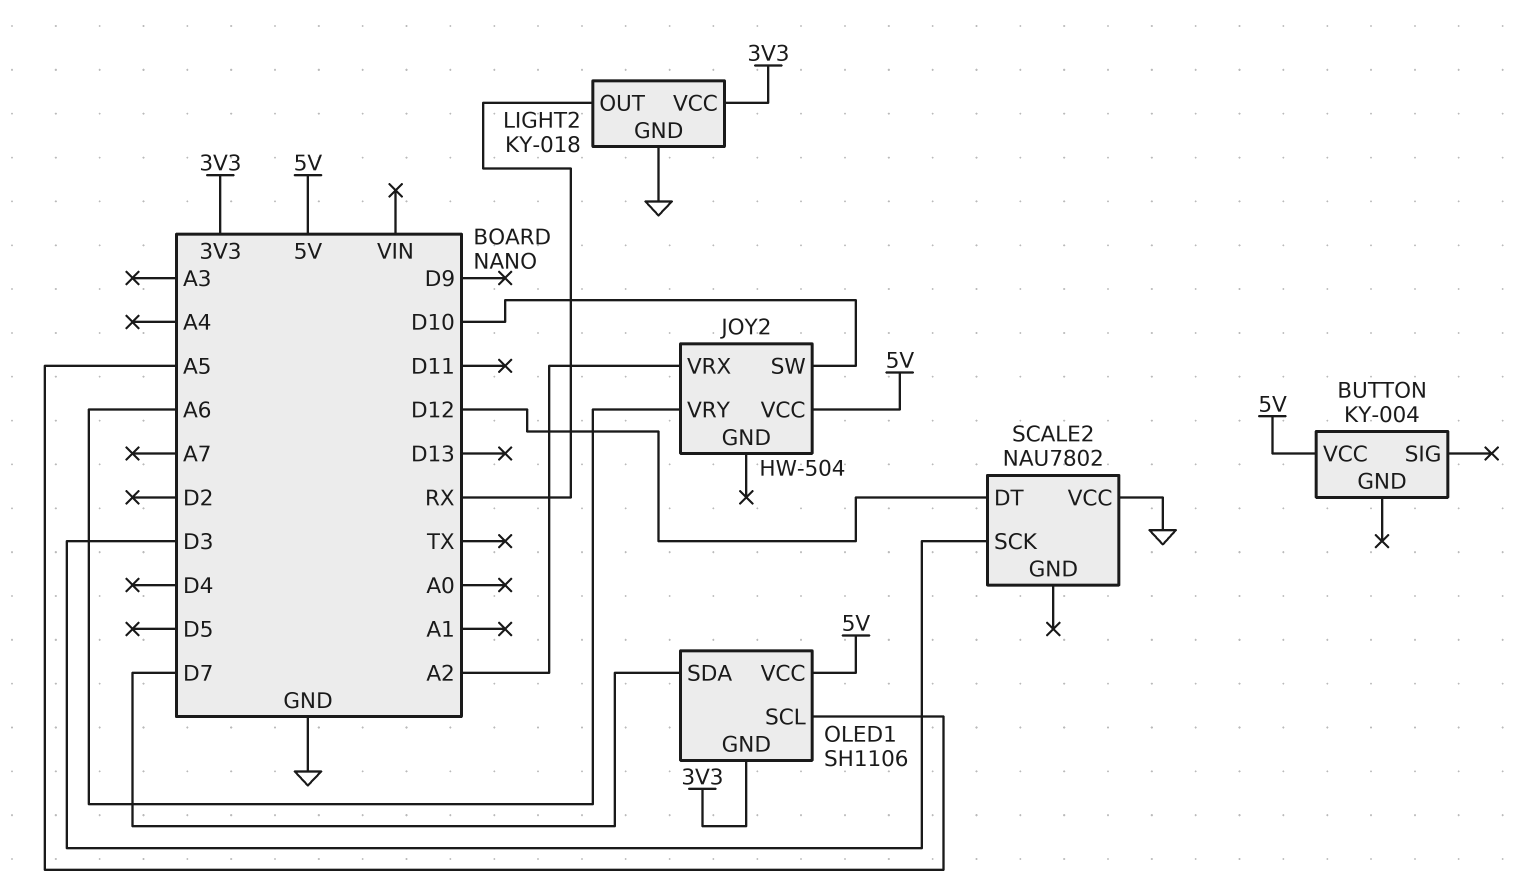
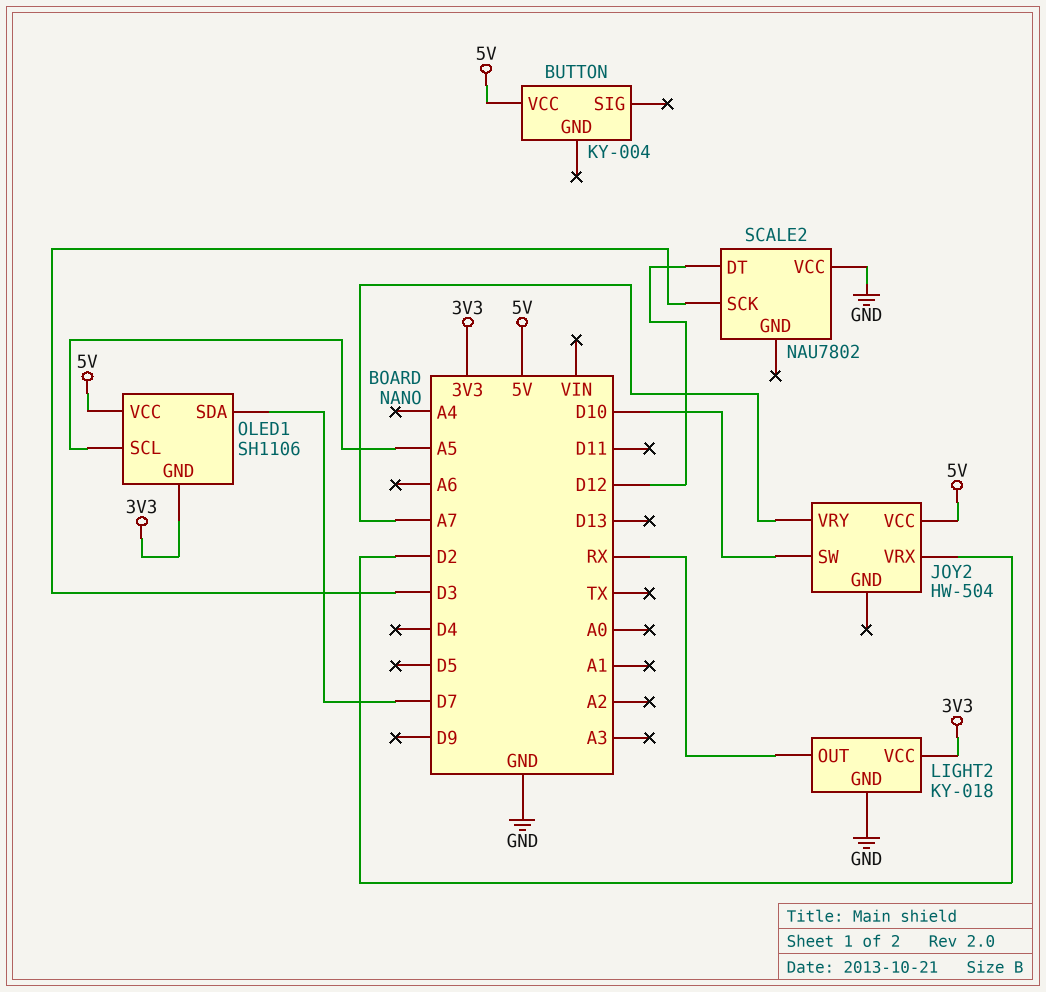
JOY2 pin VRX: A2 -> D2
JOY2 pin VRY: A6 -> A7

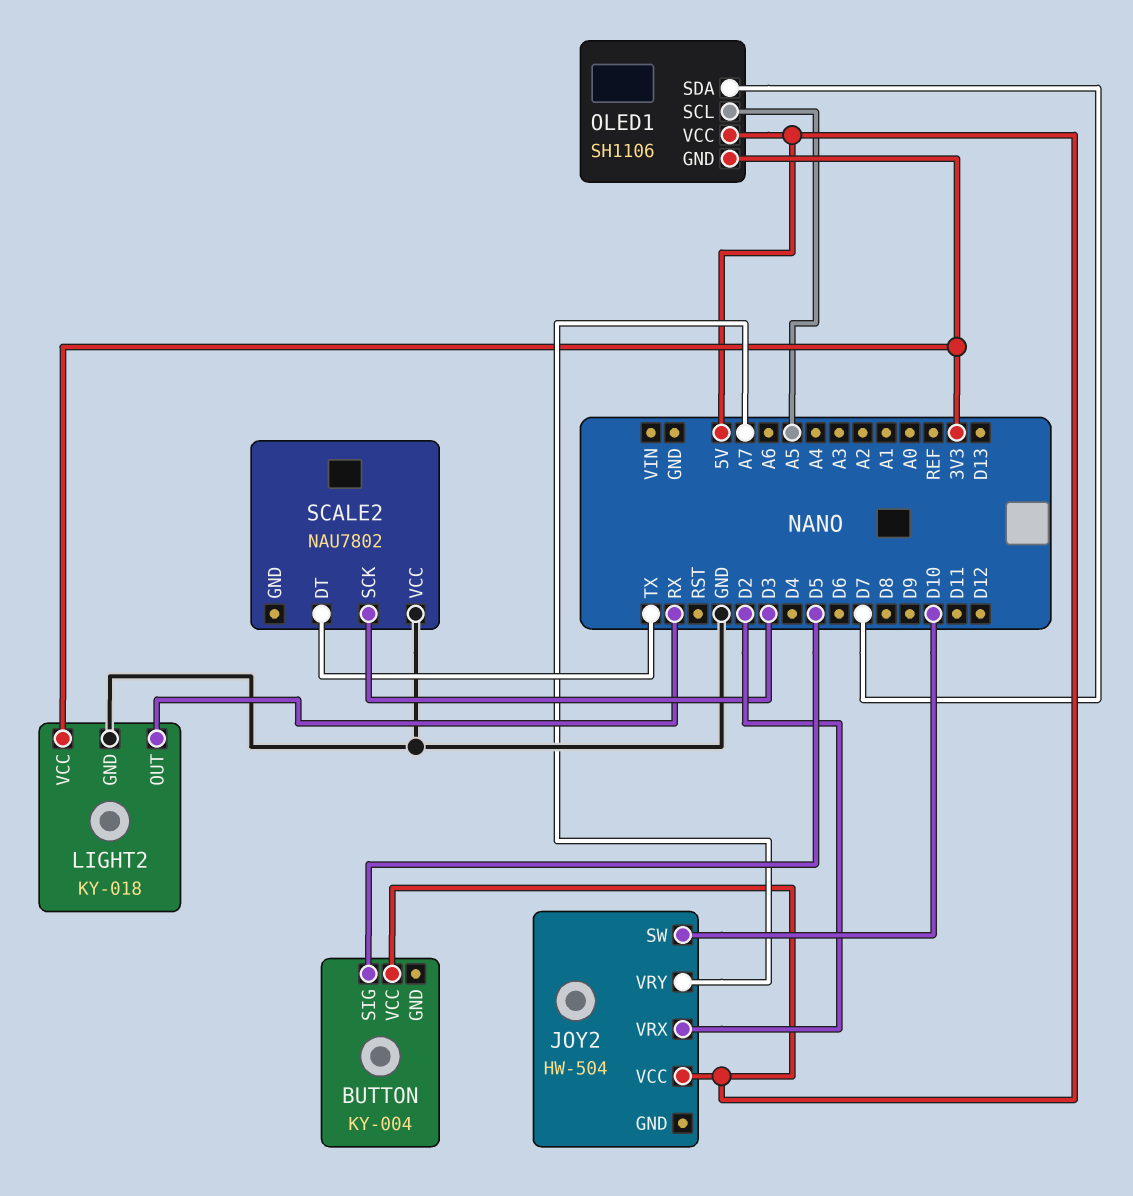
BUTTON pin SIG: none -> D5
SCALE2 pin DT: D12 -> TX

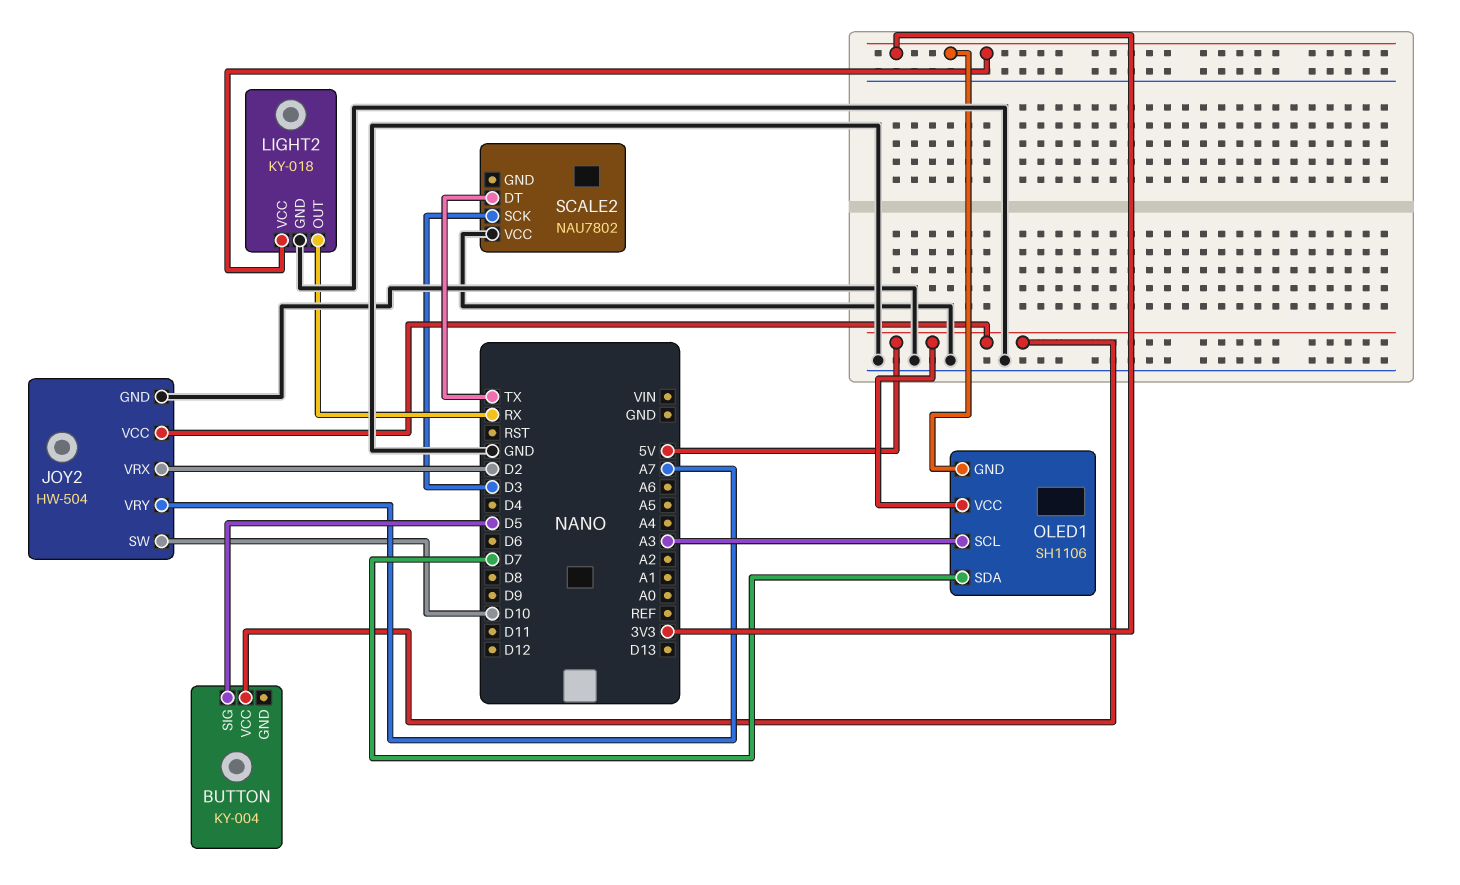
JOY2 pin GND: none -> GND
OLED1 pin SCL: A5 -> A3

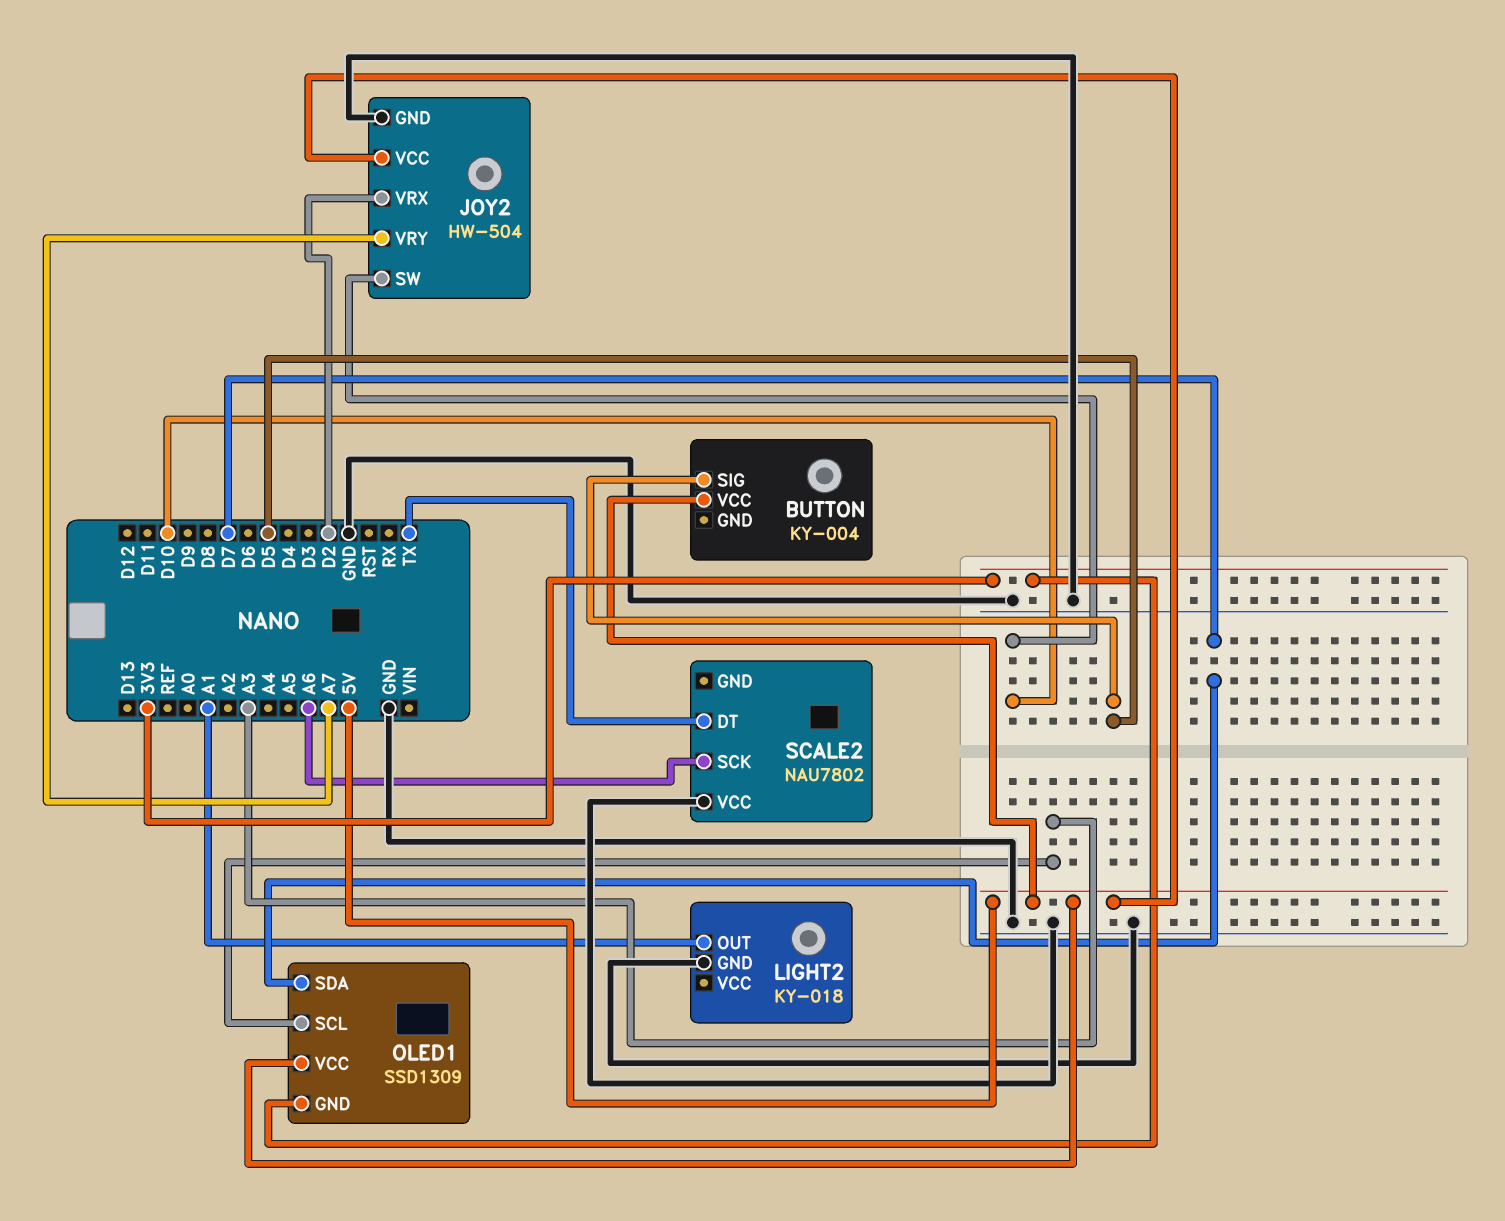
LIGHT2 pin OUT: RX -> A1
LIGHT2 pin VCC: 3V3 -> none
OLED1: SH1106 -> SSD1309
SCALE2 pin SCK: D3 -> A6

